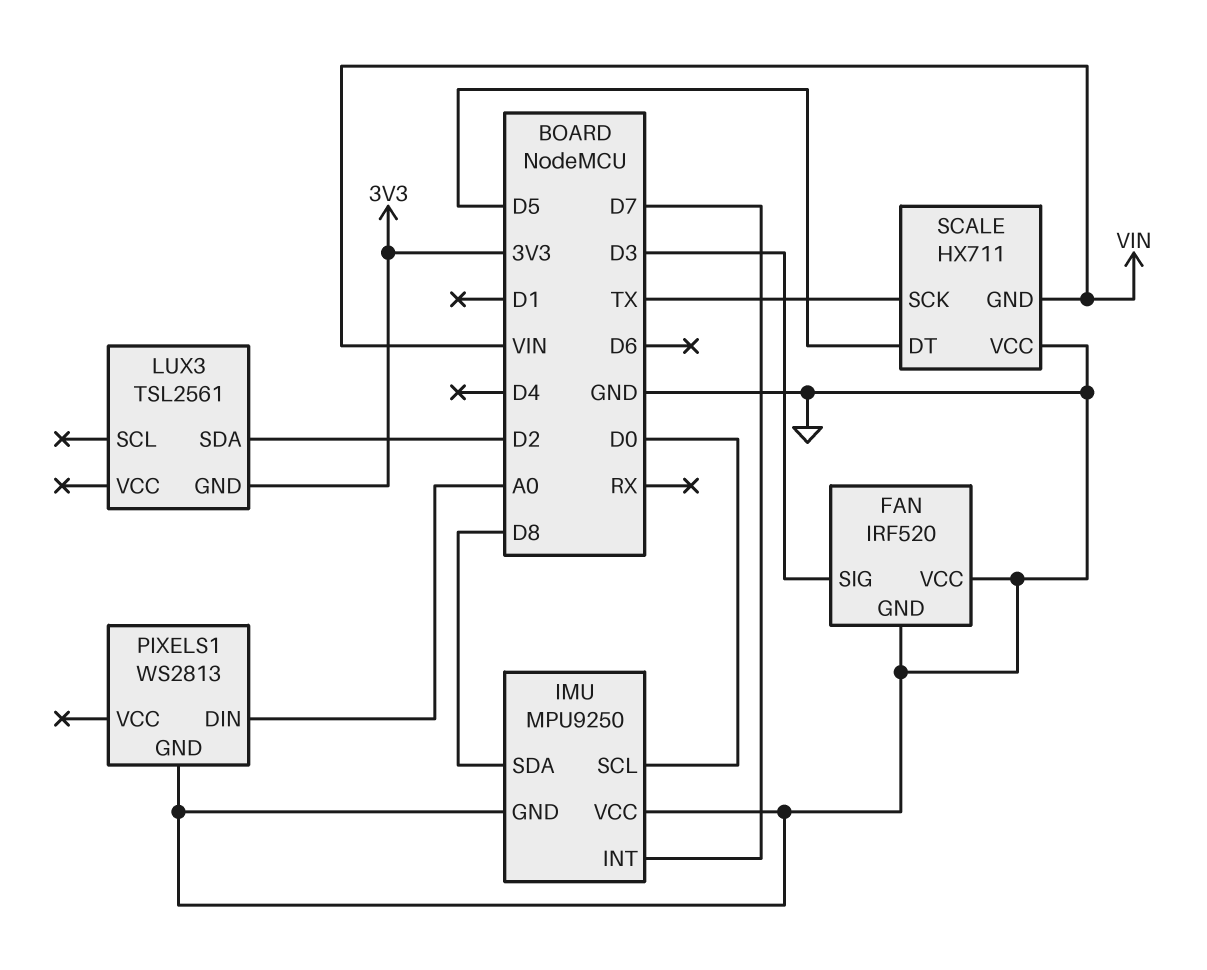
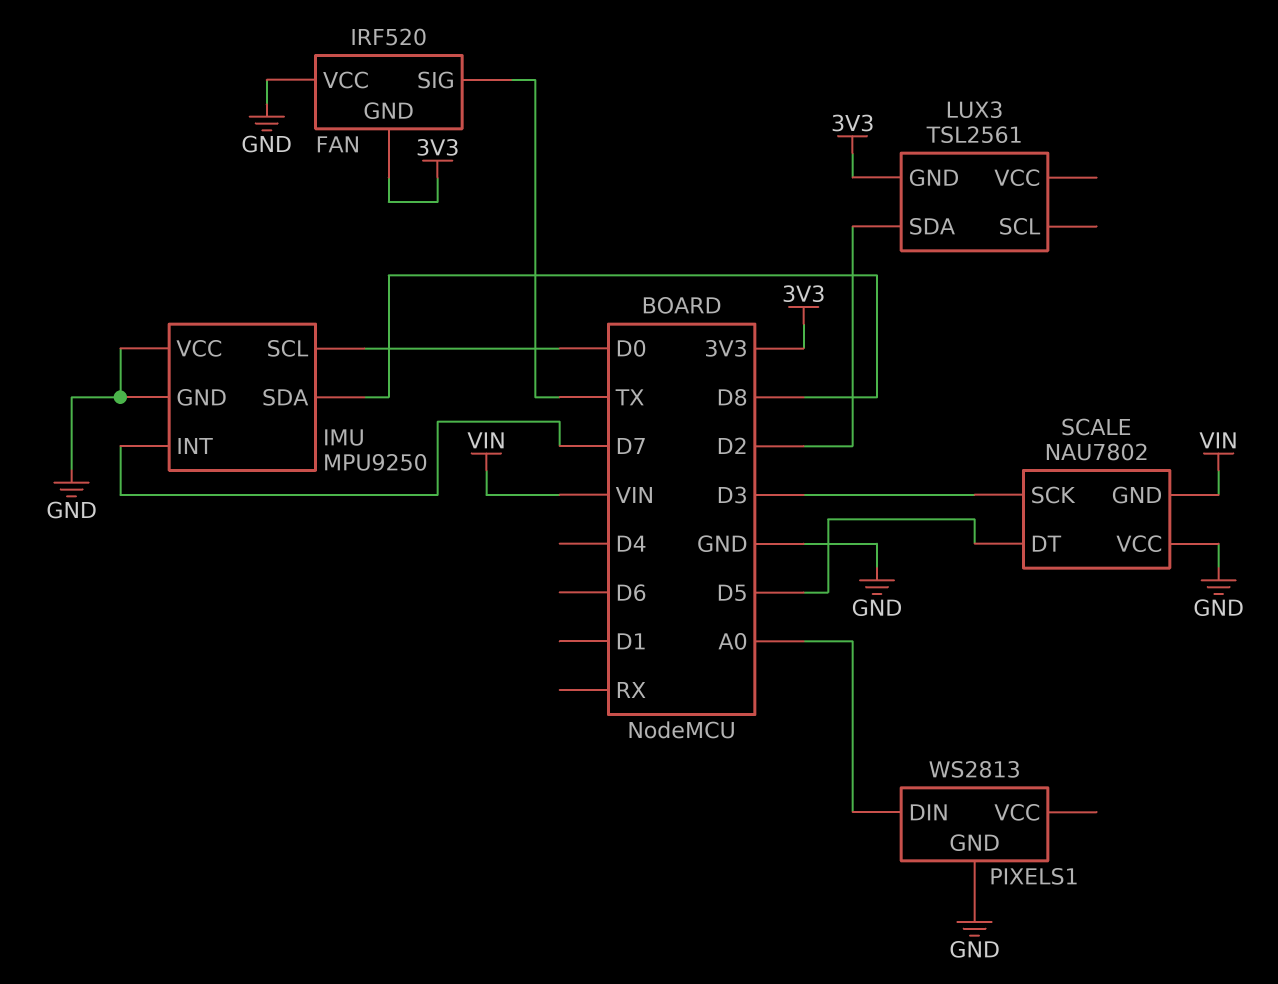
FAN pin GND: GND -> 3V3
FAN pin SIG: D3 -> TX
SCALE: HX711 -> NAU7802
SCALE pin SCK: TX -> D3

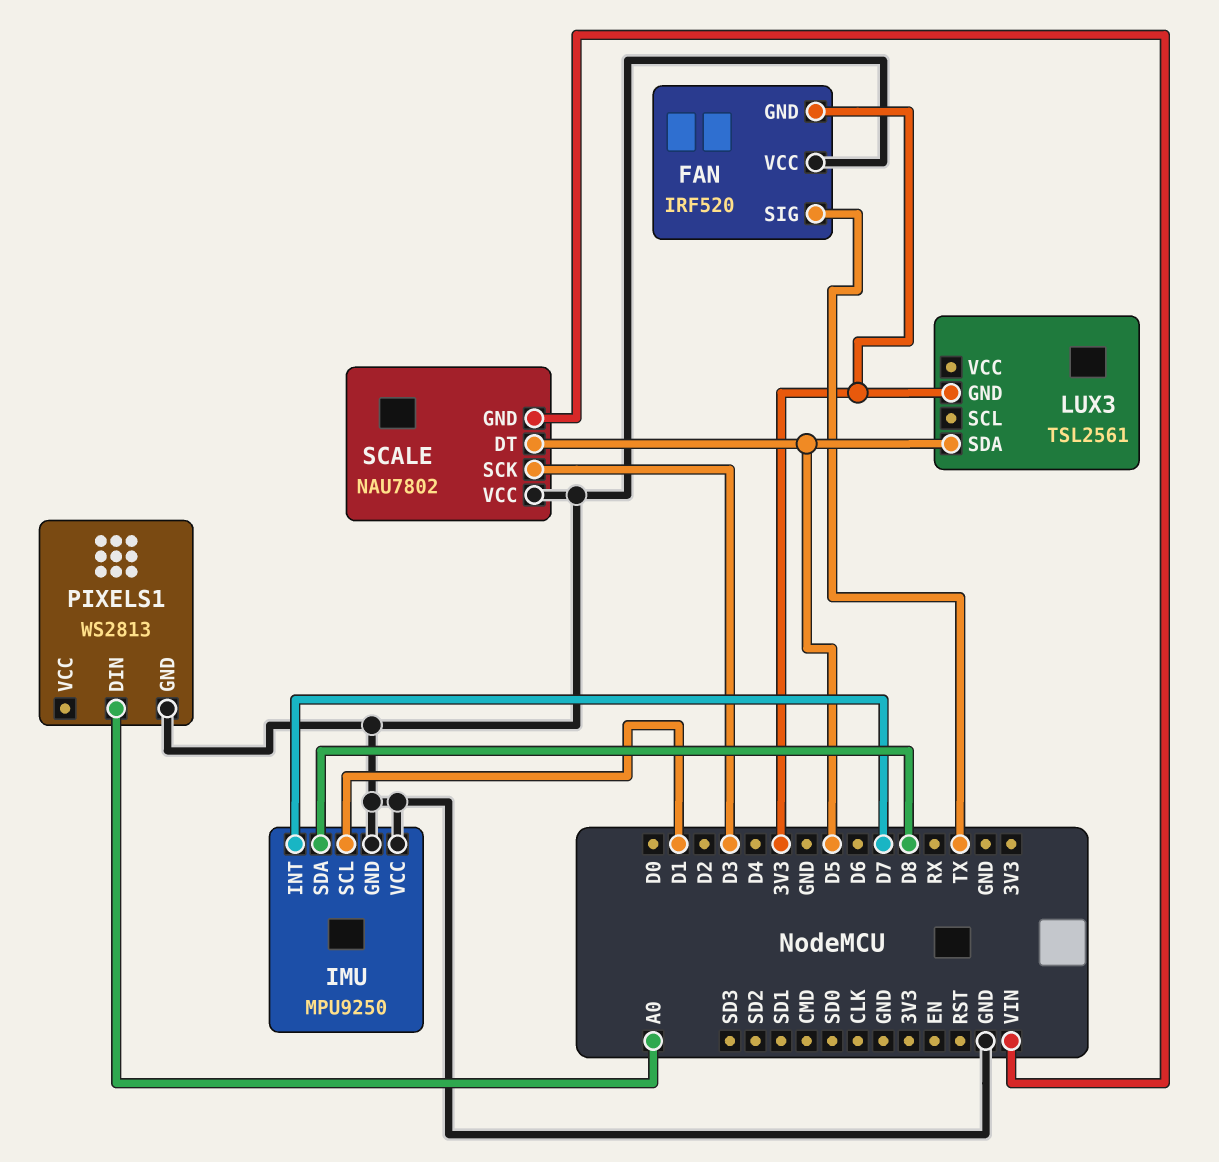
IMU pin SCL: D0 -> D1
LUX3 pin SDA: D2 -> D5

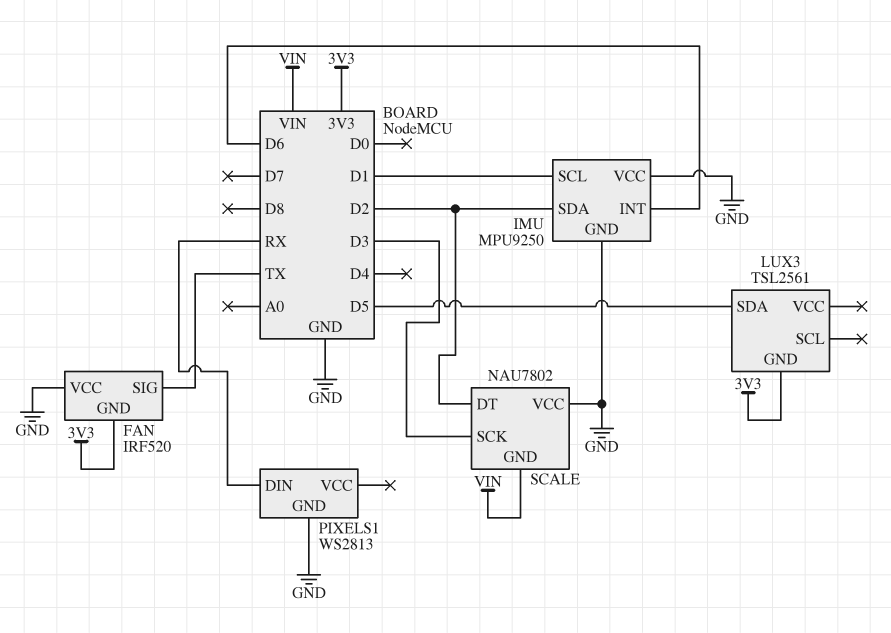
IMU pin INT: D7 -> D6
IMU pin SDA: D8 -> D2
PIXELS1 pin DIN: A0 -> RX
SCALE pin DT: D5 -> D2

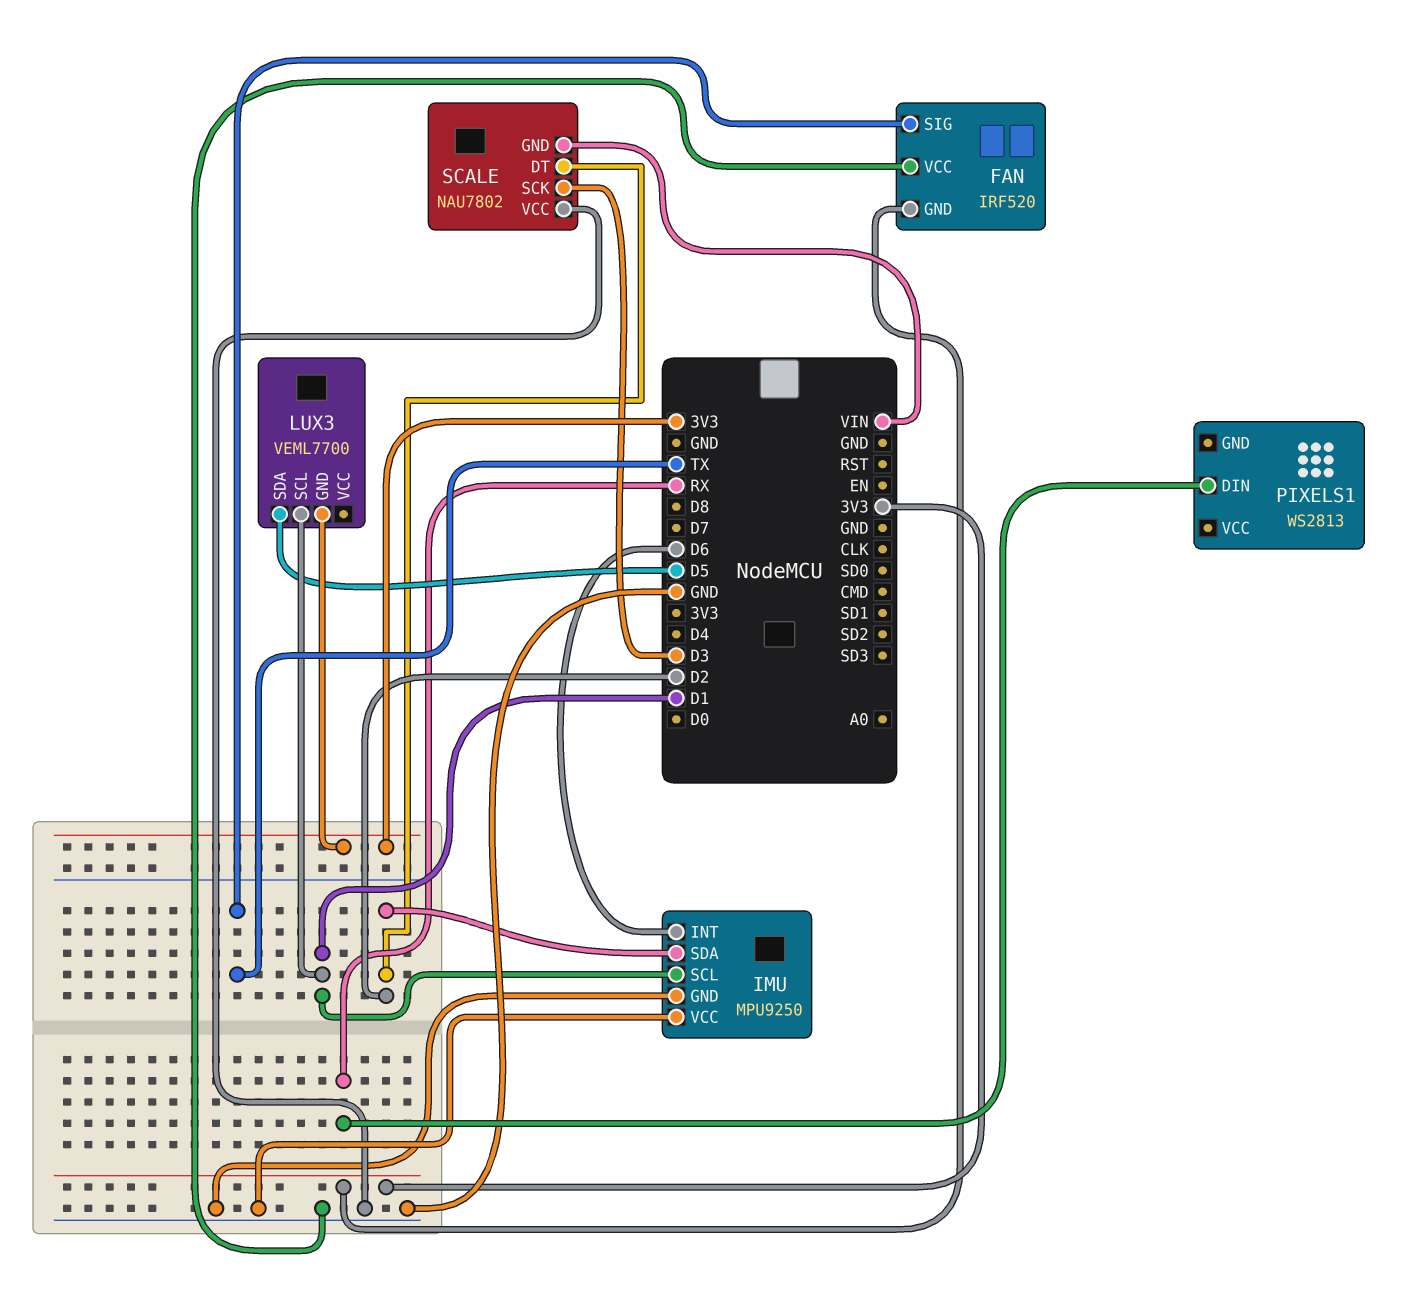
LUX3: TSL2561 -> VEML7700
LUX3 pin SCL: none -> D1
PIXELS1 pin GND: GND -> none

